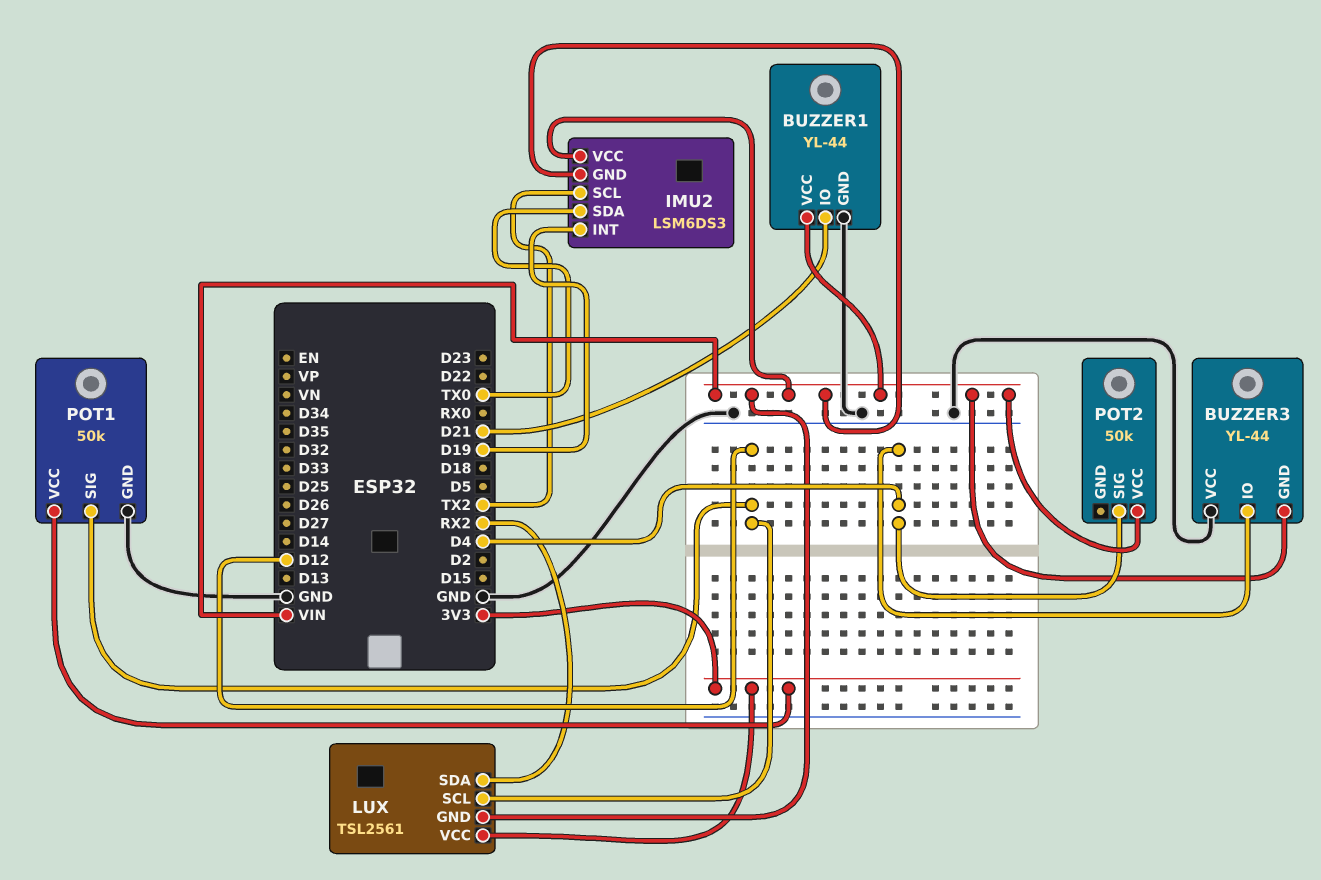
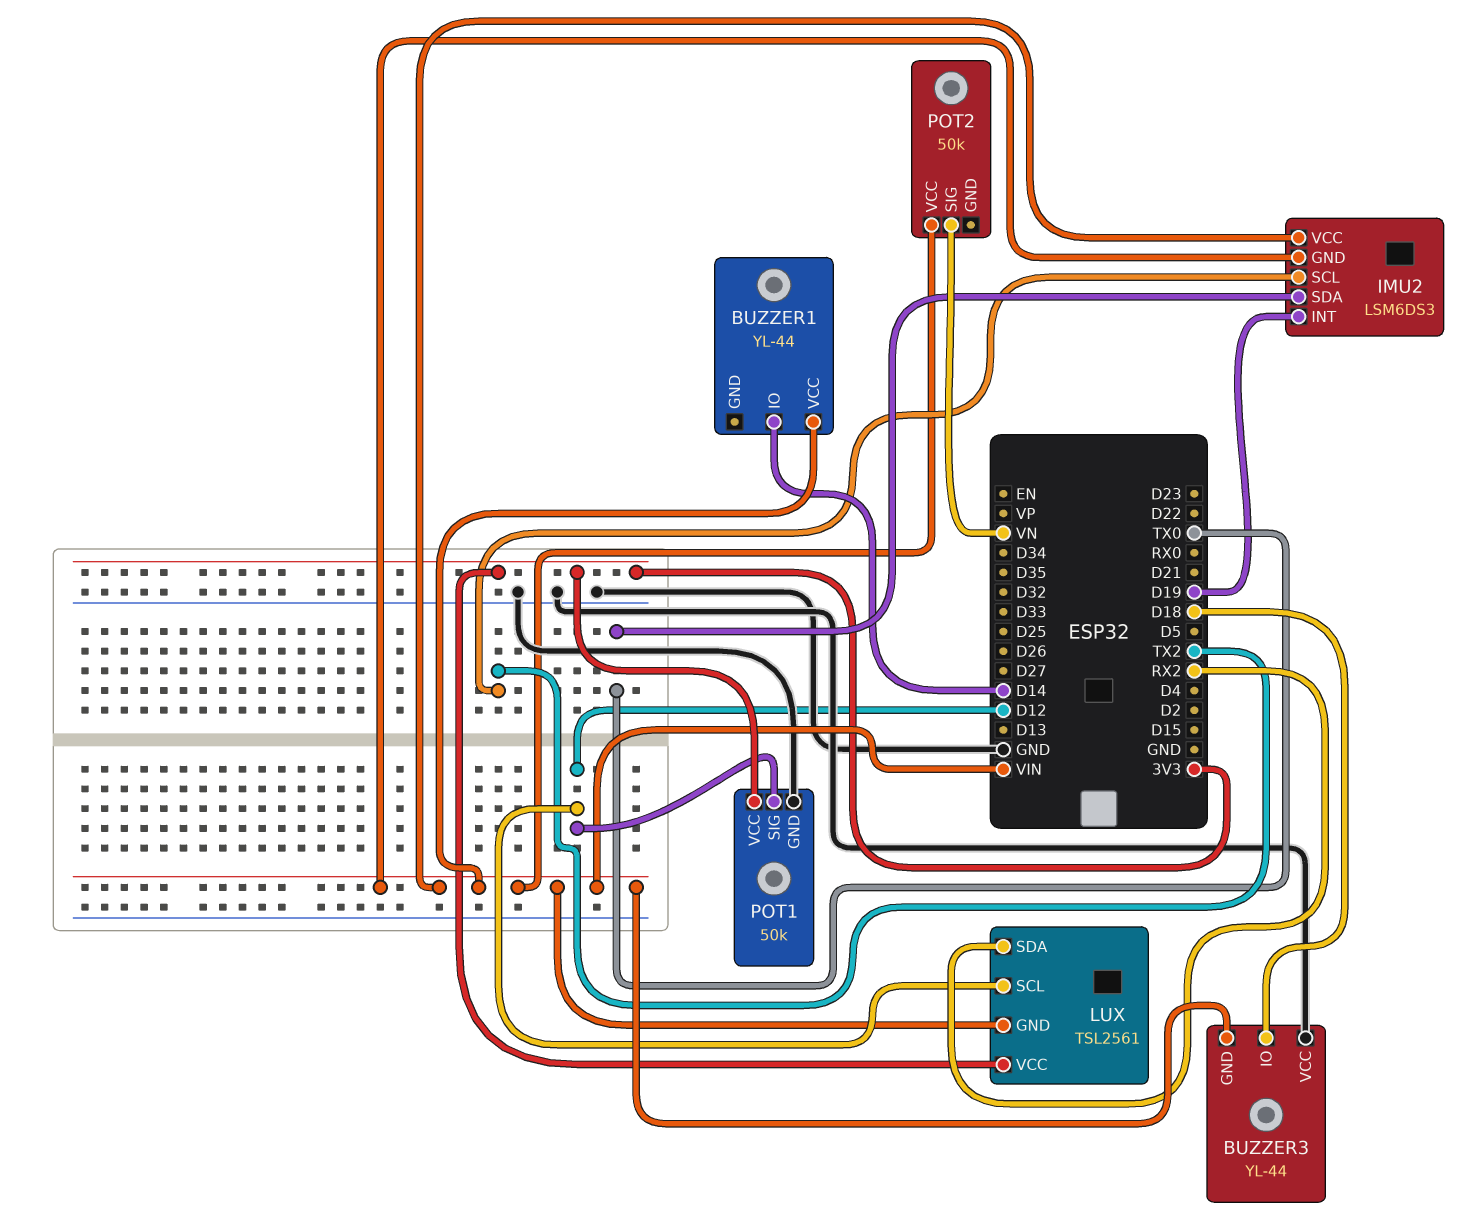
BUZZER1 pin GND: GND -> none
BUZZER1 pin IO: D21 -> D14
BUZZER3 pin IO: D4 -> D18
POT2 pin SIG: D4 -> VN

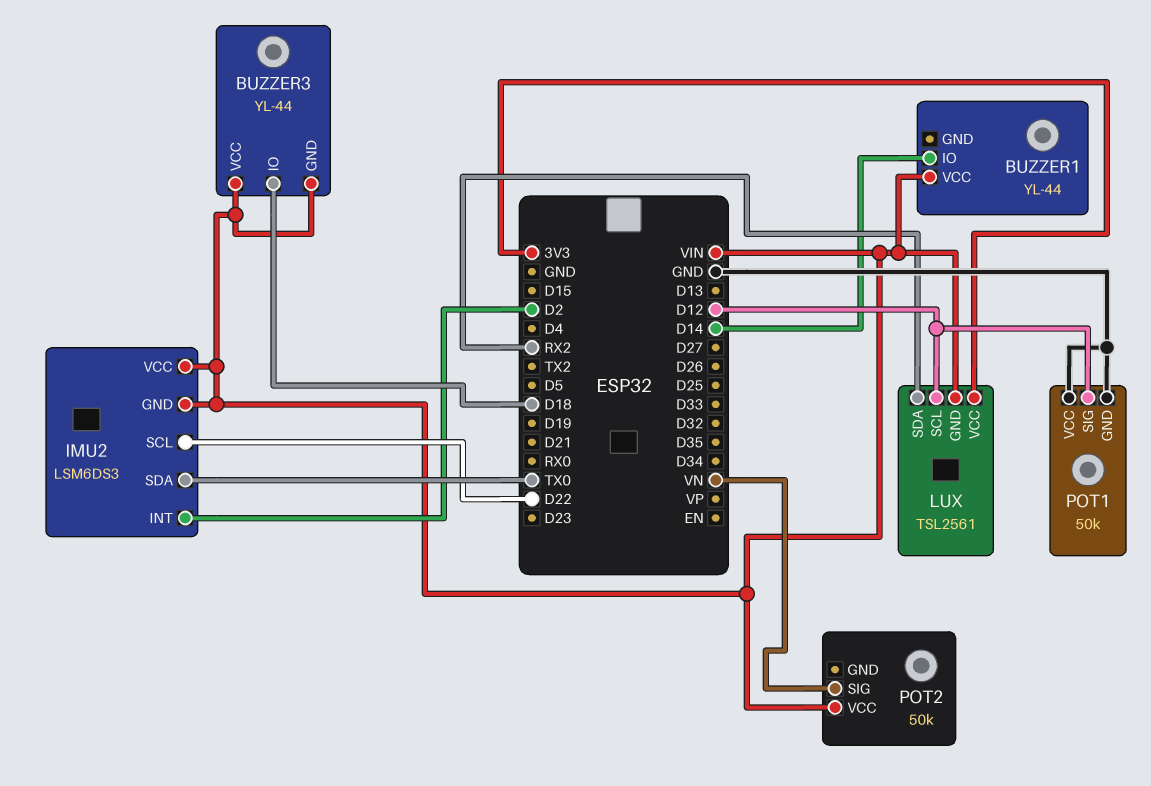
BUZZER3 pin VCC: GND -> VIN
IMU2 pin INT: D19 -> D2
IMU2 pin SCL: TX2 -> D22
POT1 pin VCC: 3V3 -> GND

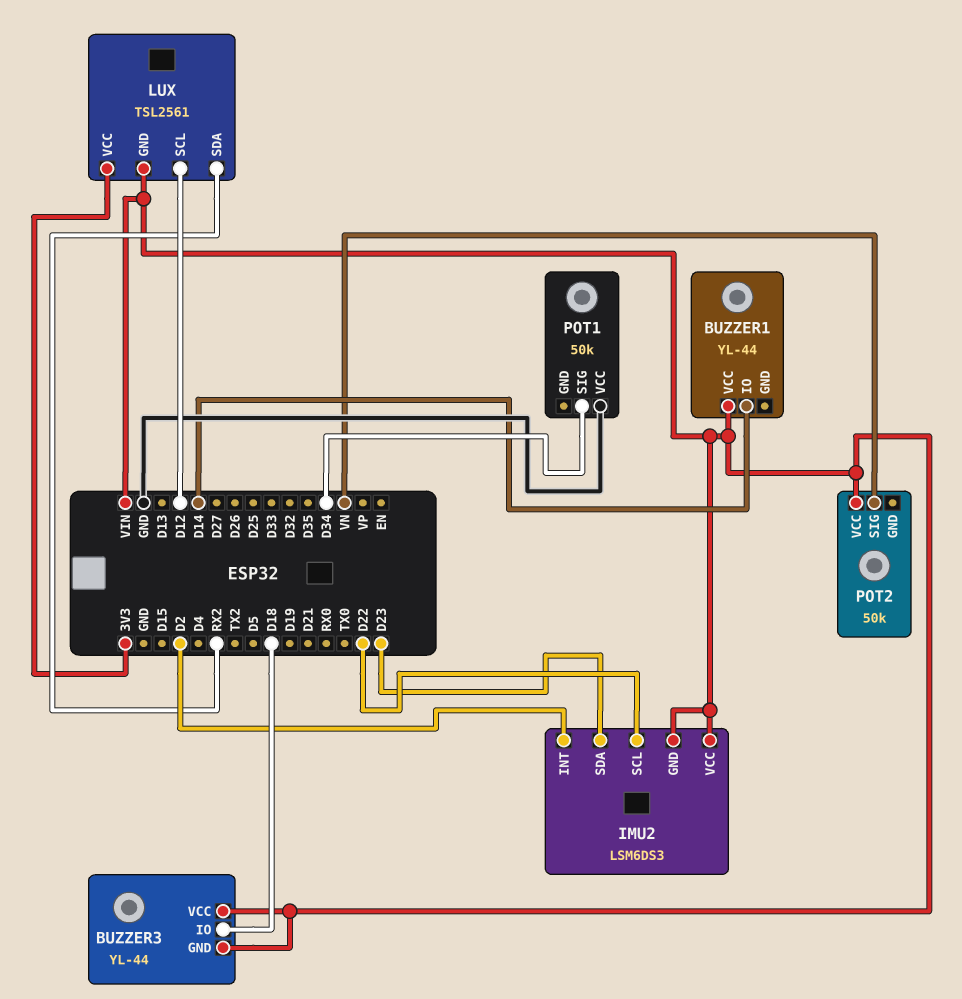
IMU2 pin SDA: TX0 -> D23
POT1 pin GND: GND -> none
POT1 pin SIG: D12 -> D34

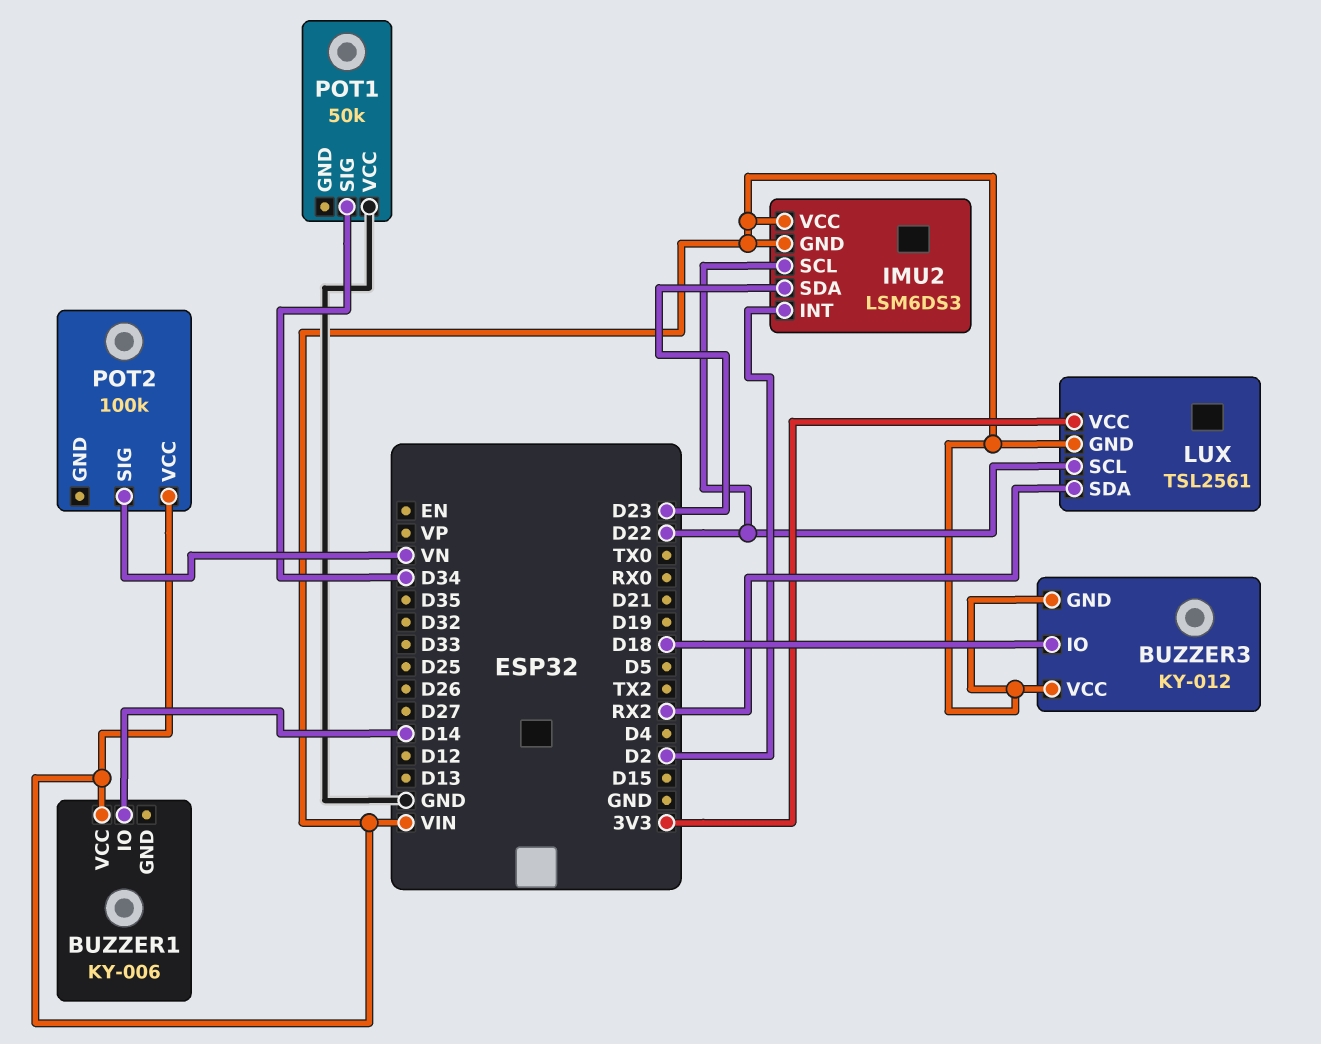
BUZZER1: YL-44 -> KY-006
BUZZER3: YL-44 -> KY-012
LUX pin SCL: D12 -> D22
POT2: 50k -> 100k

